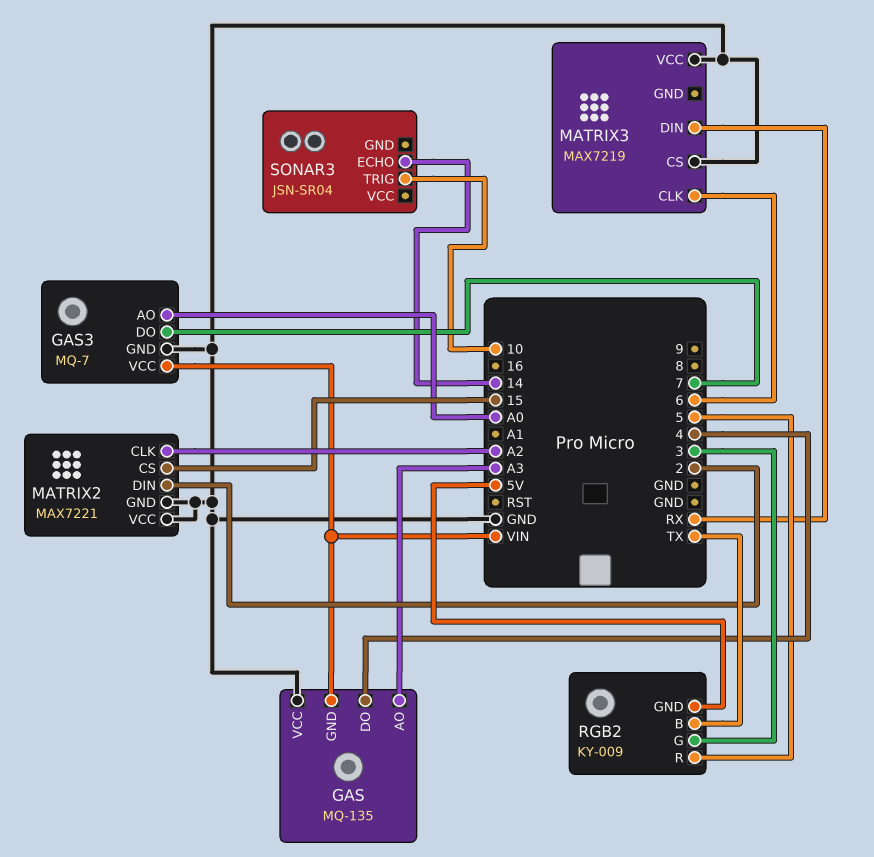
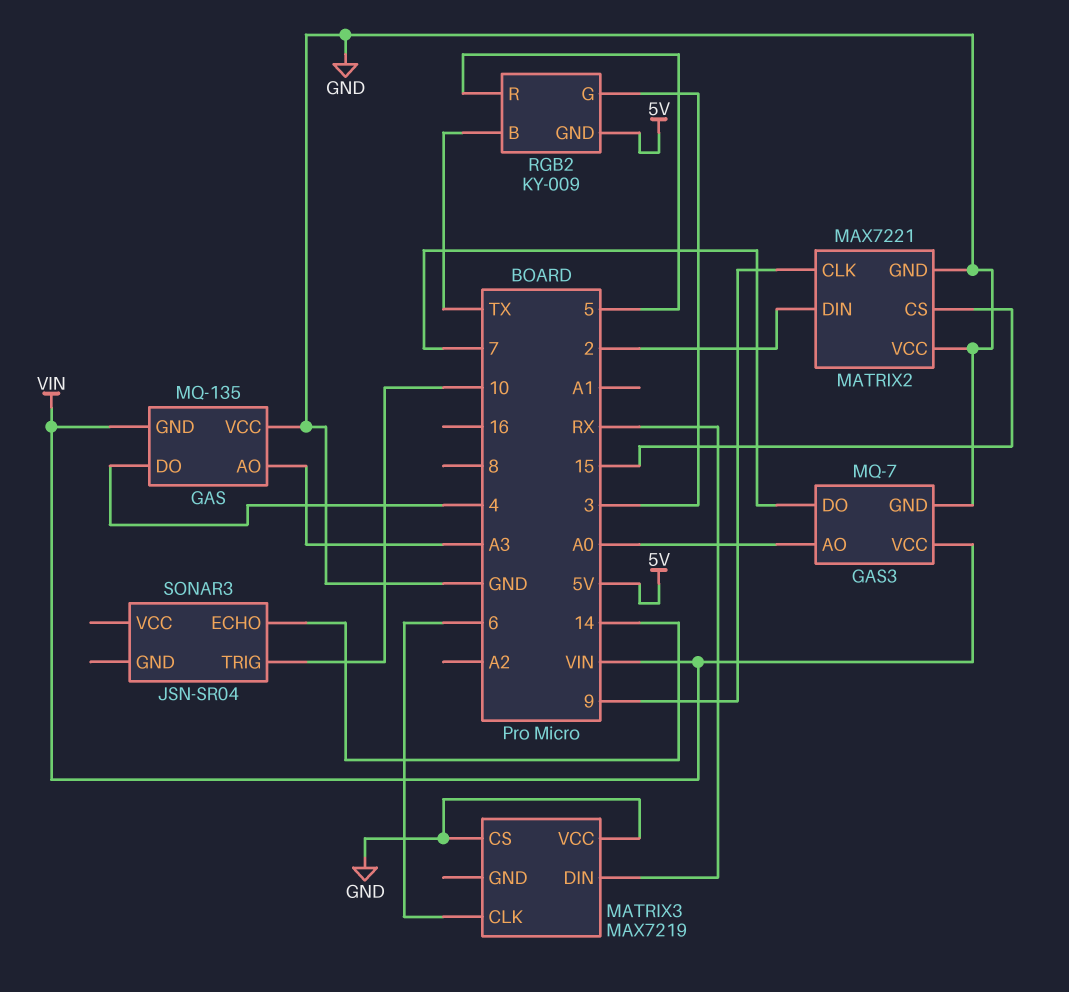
MATRIX2 pin CLK: A2 -> 9

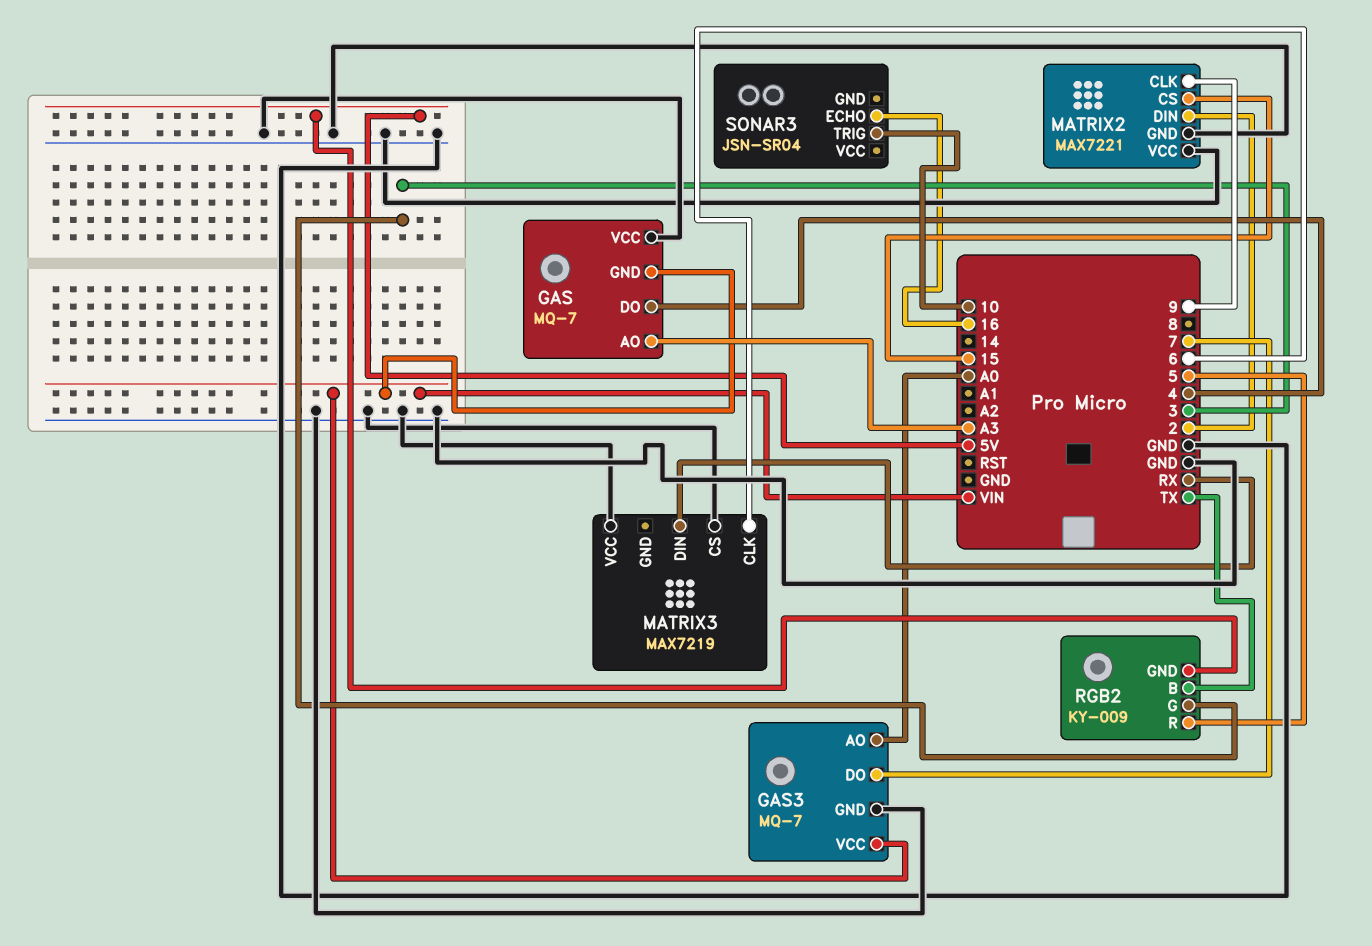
GAS: MQ-135 -> MQ-7
SONAR3 pin ECHO: 14 -> 16

